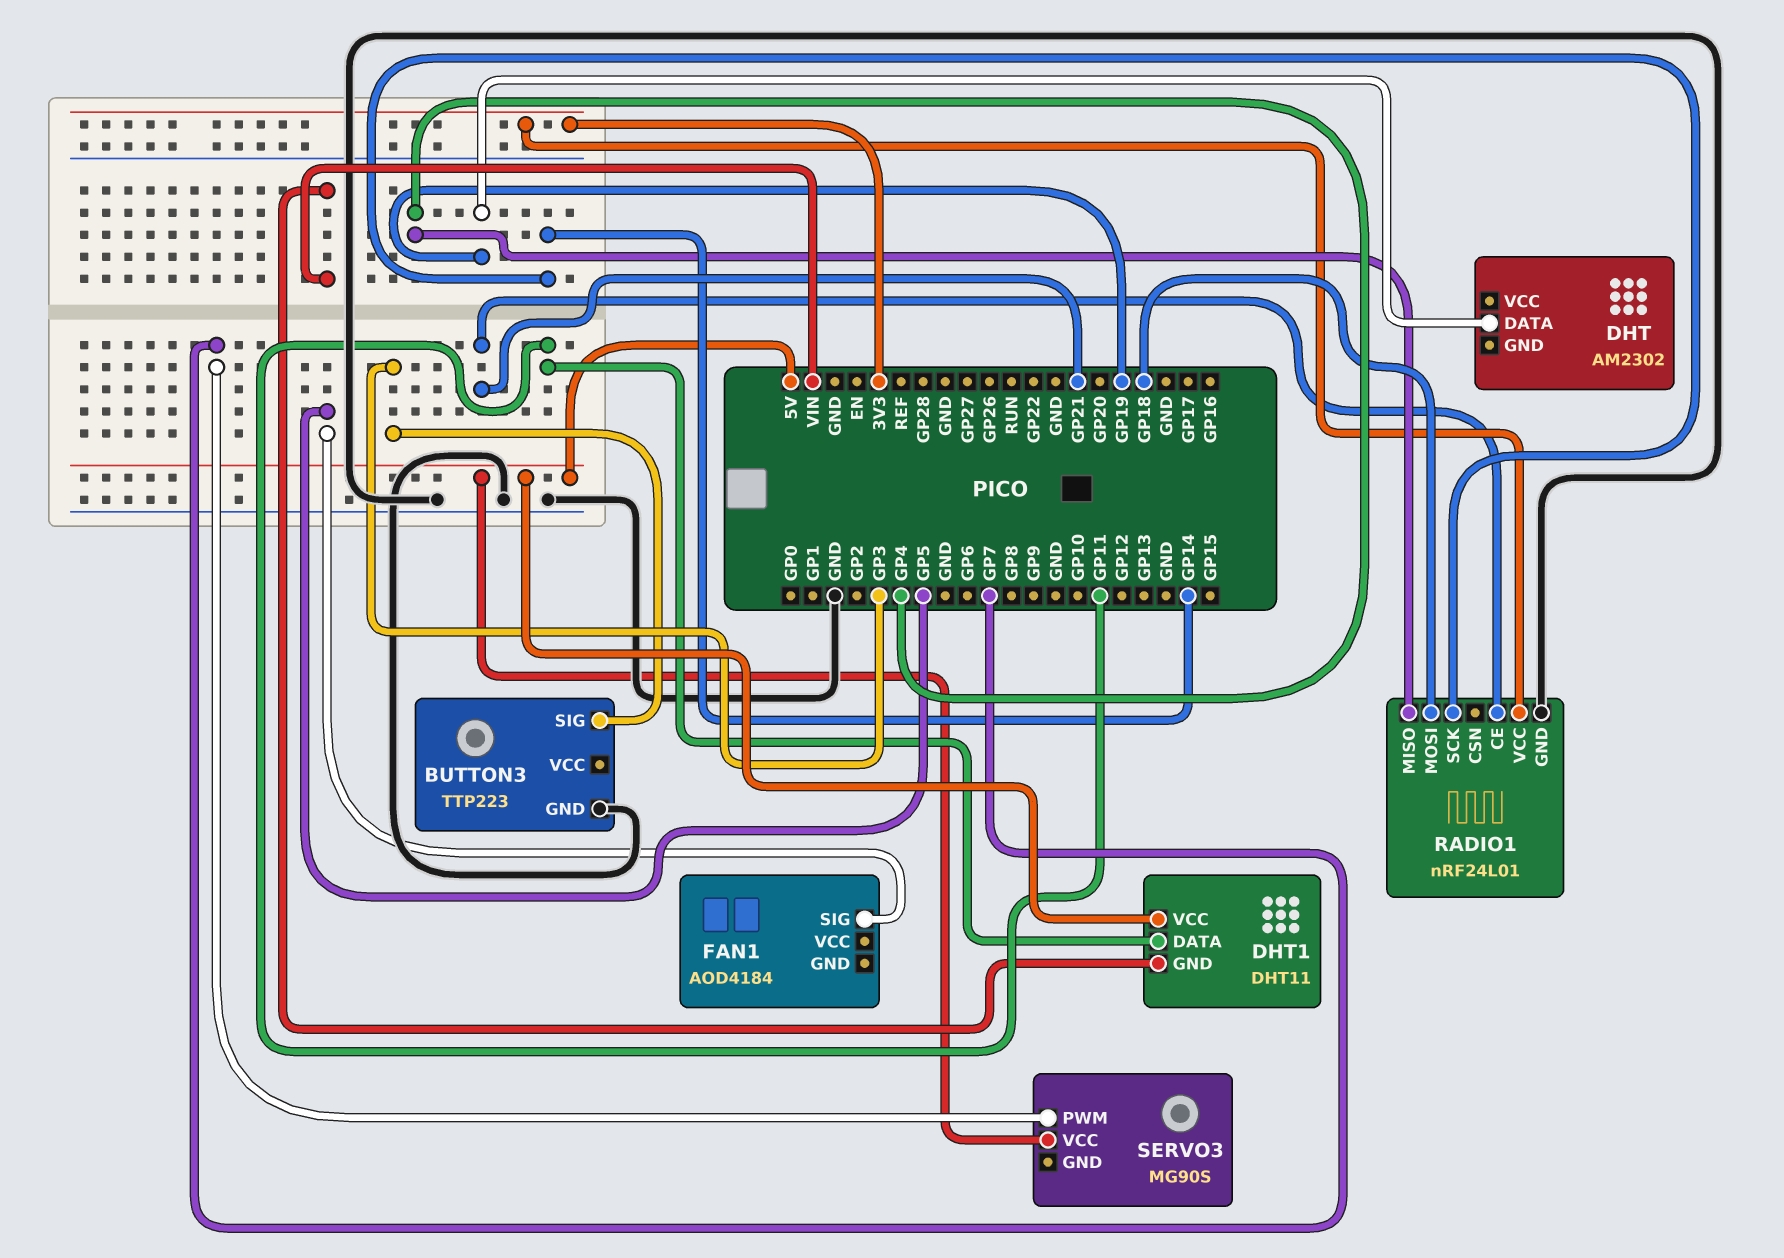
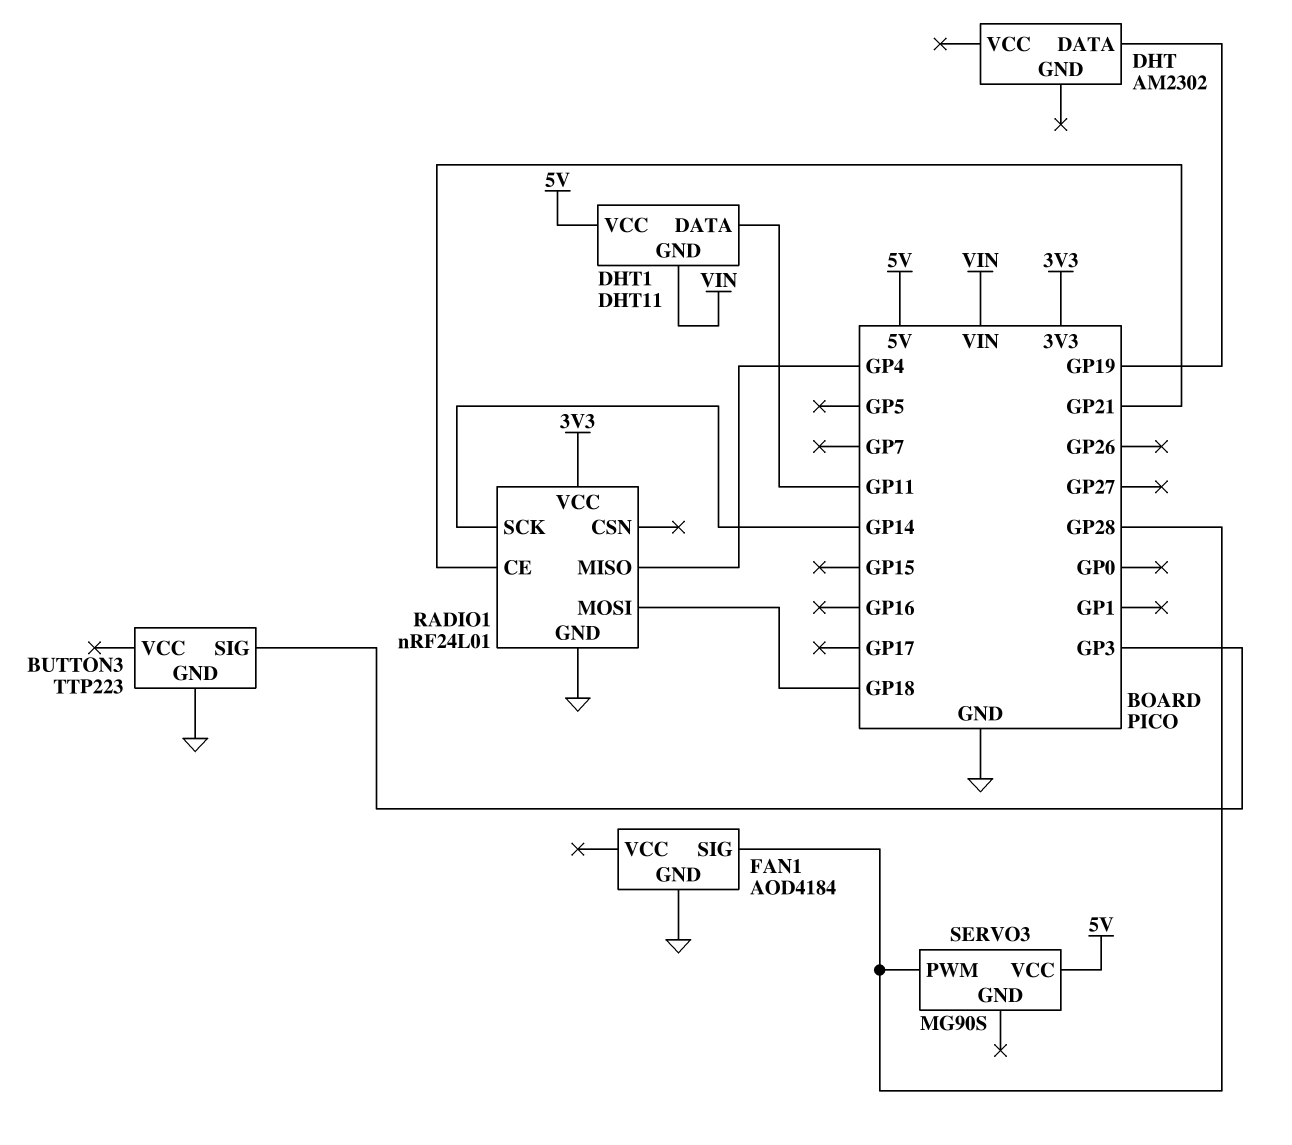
FAN1 pin GND: none -> GND
FAN1 pin SIG: GP5 -> GP28
SERVO3 pin PWM: GP7 -> GP28

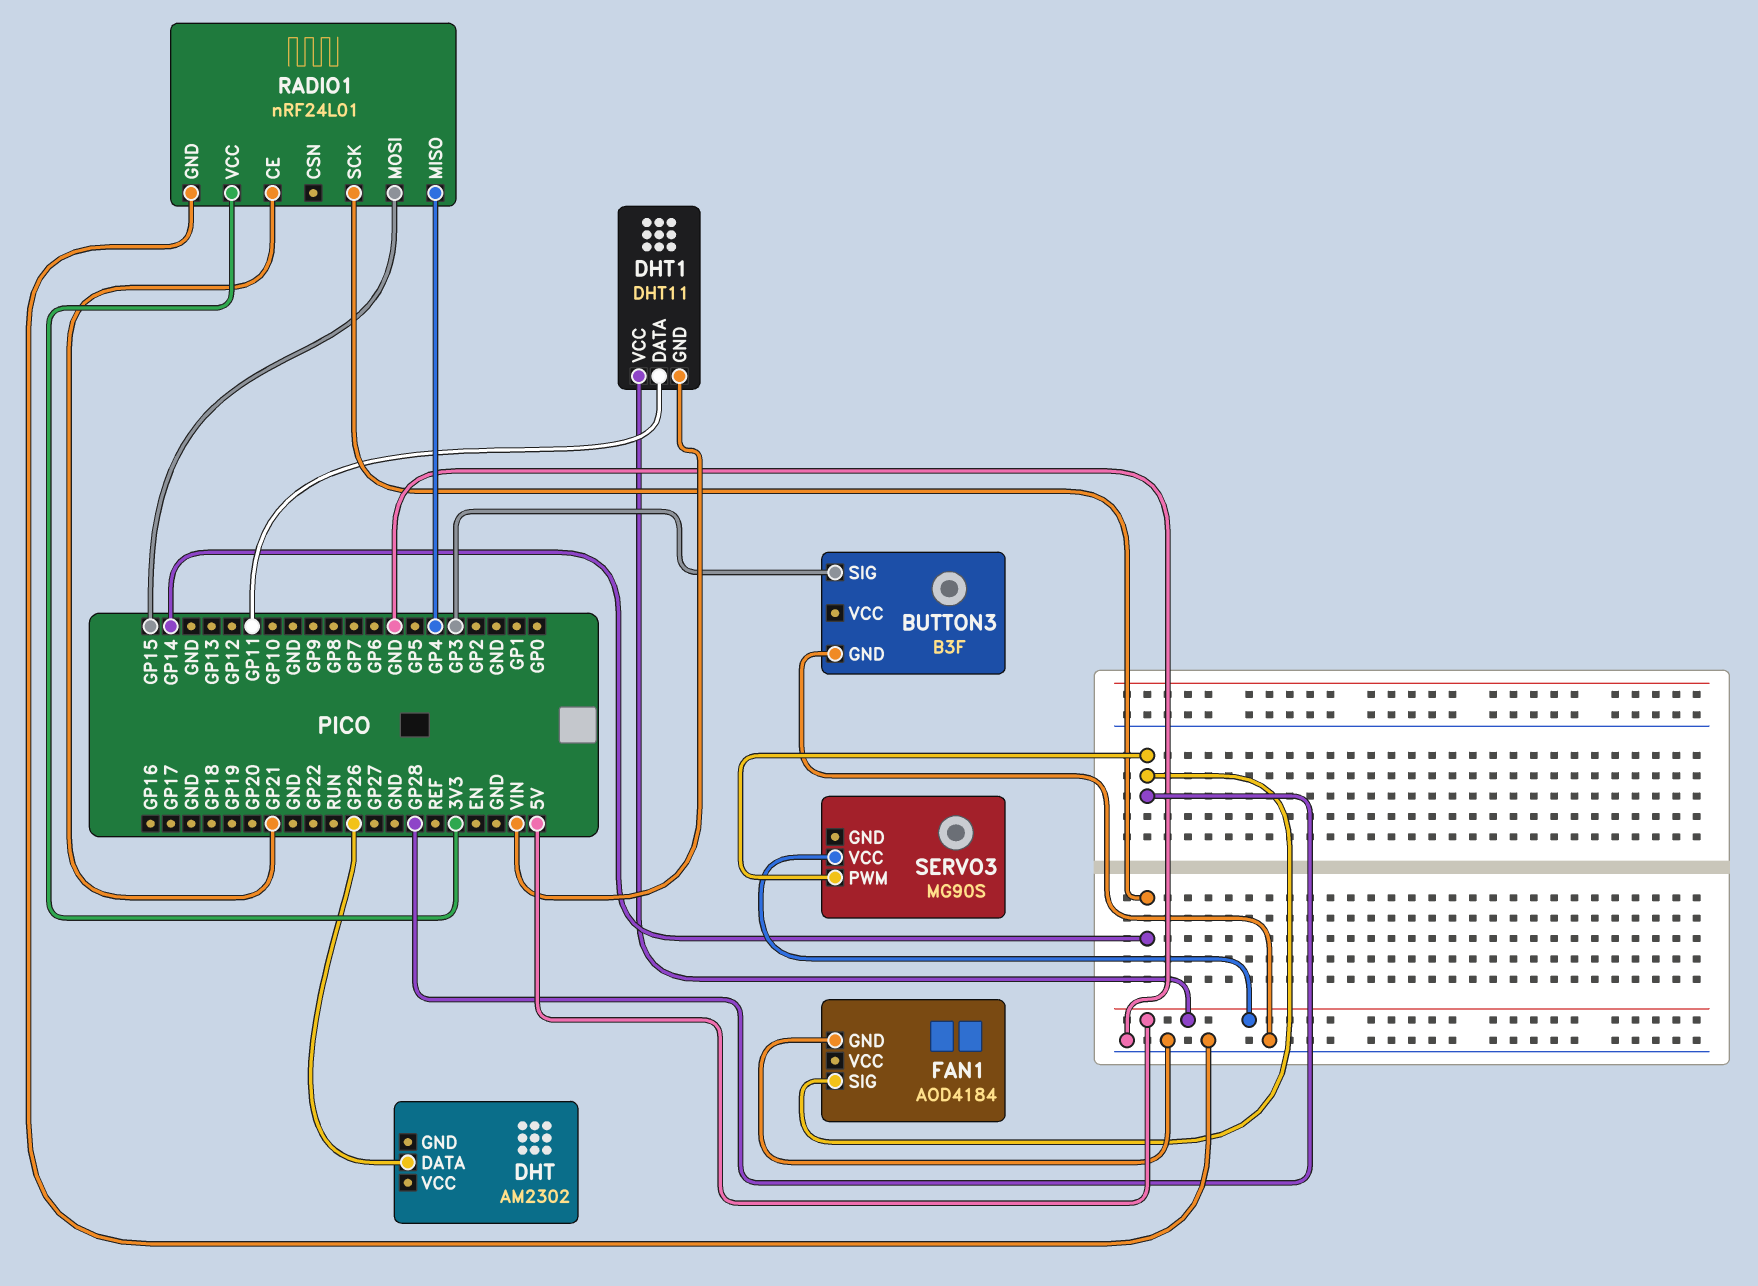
BUTTON3: TTP223 -> B3F
DHT pin DATA: GP19 -> GP26
RADIO1 pin MOSI: GP18 -> GP15

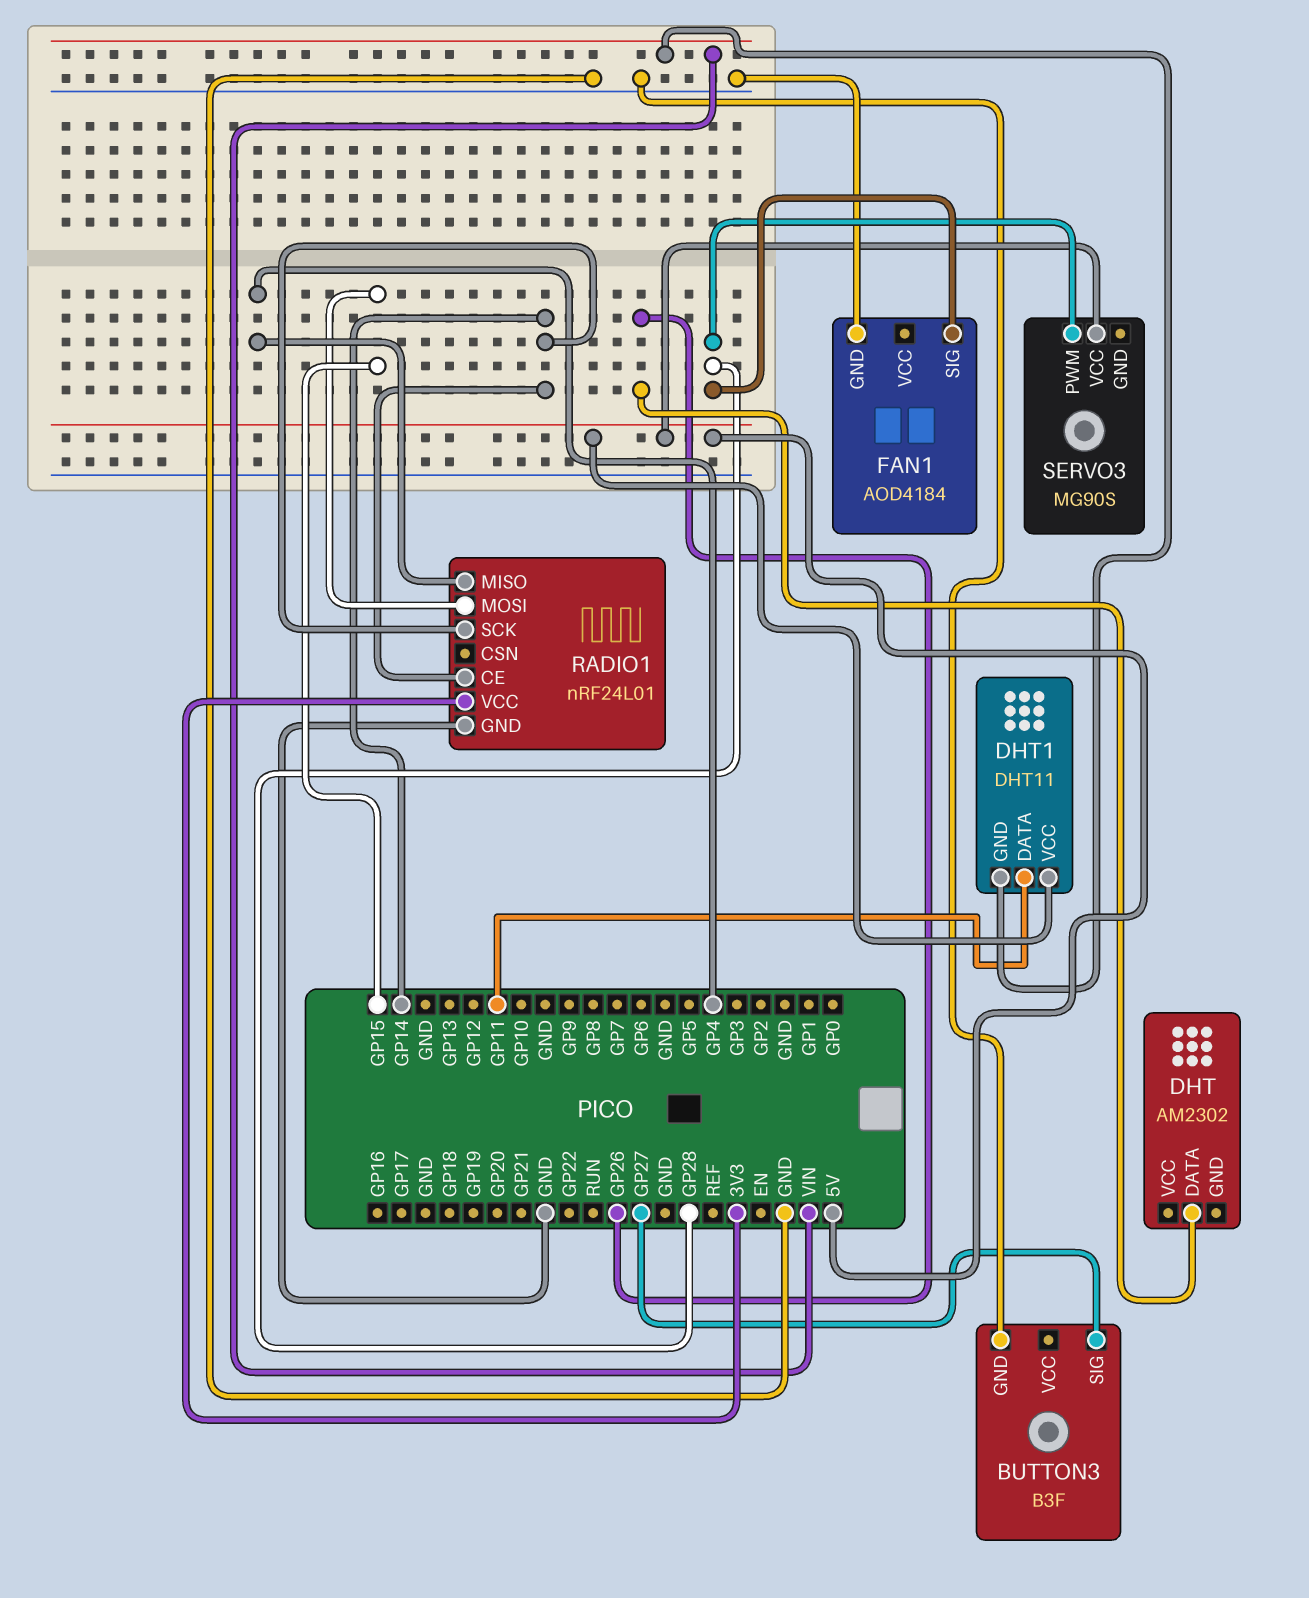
BUTTON3 pin SIG: GP3 -> GP27
RADIO1 pin CE: GP21 -> GP14

